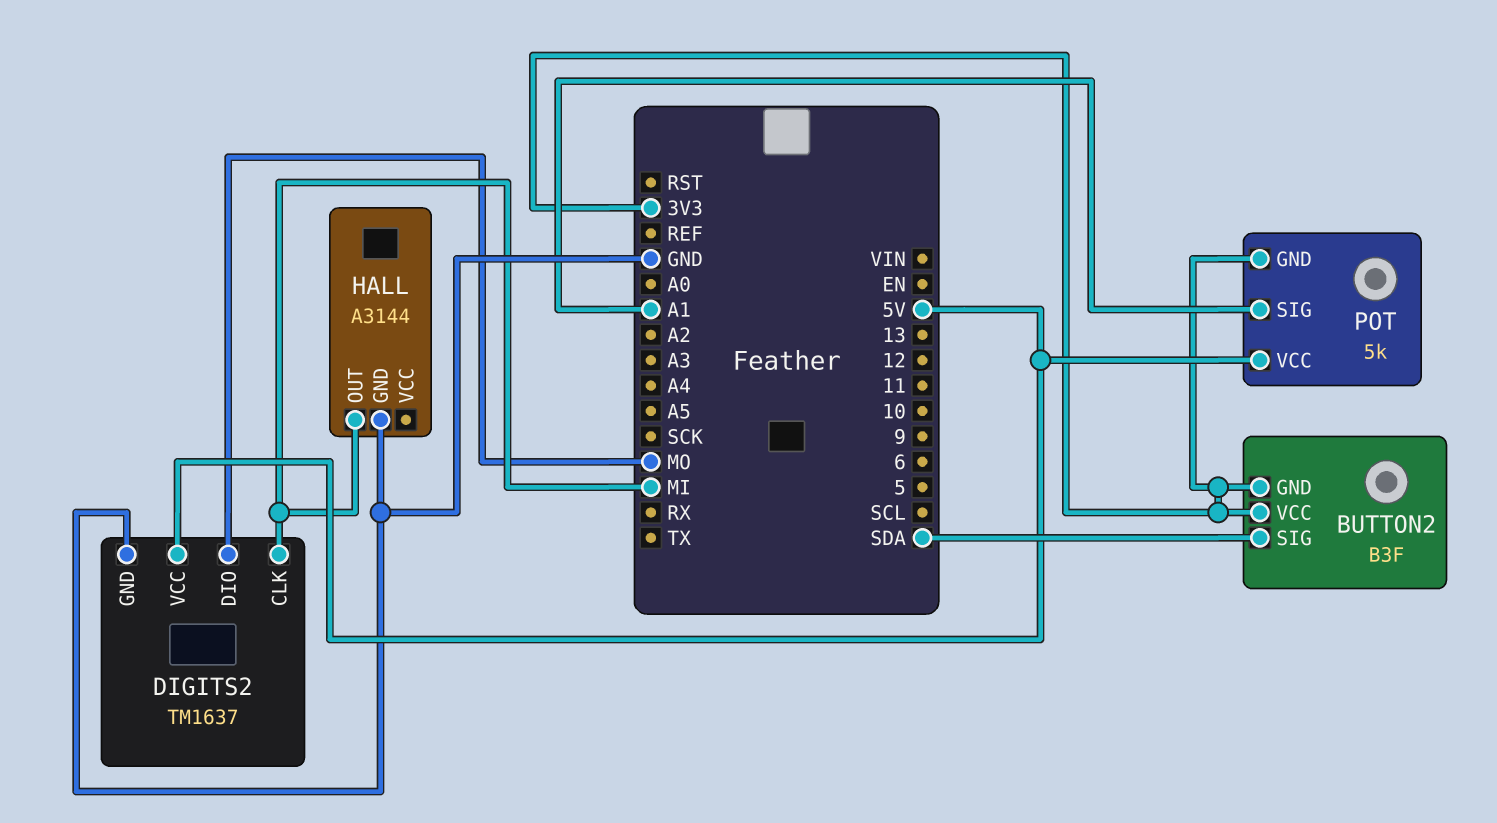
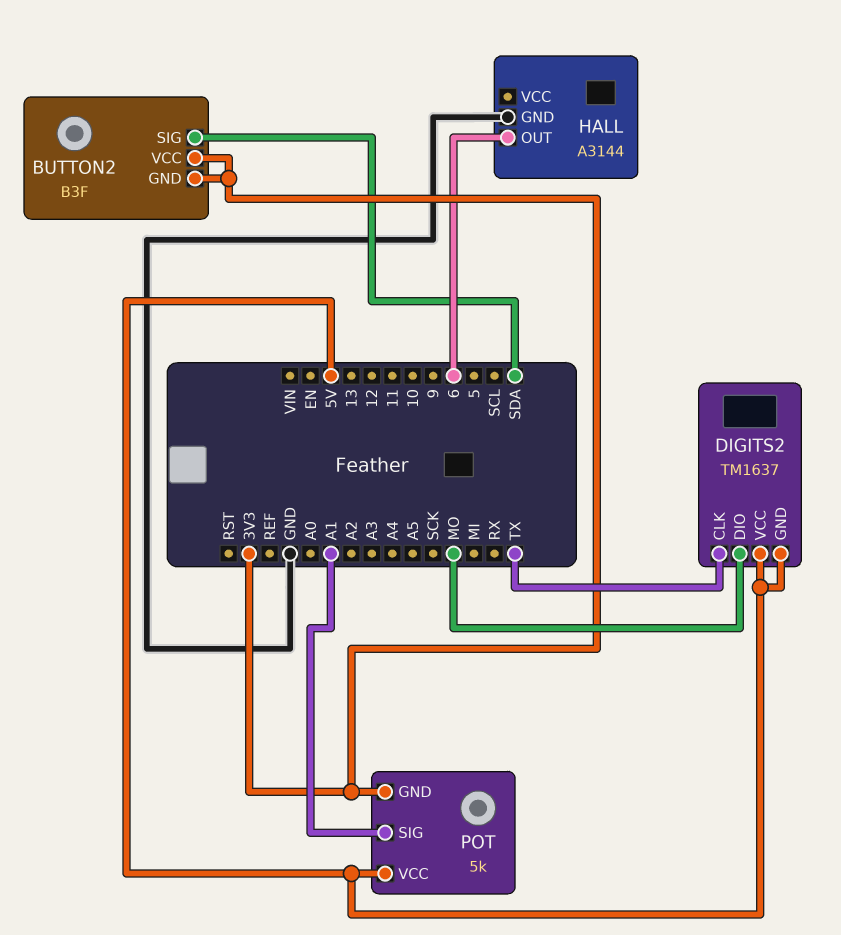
DIGITS2 pin CLK: MI -> TX
DIGITS2 pin GND: GND -> 5V
HALL pin OUT: MI -> 6

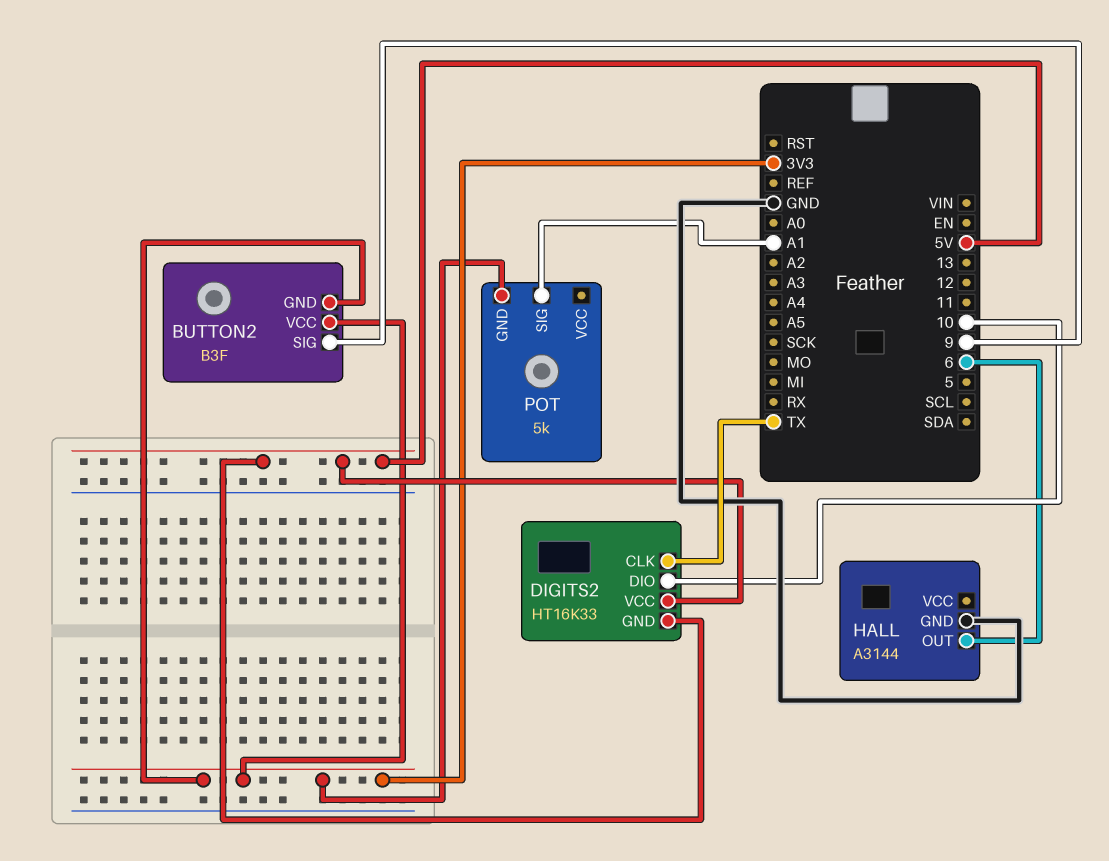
BUTTON2 pin SIG: SDA -> 9
DIGITS2: TM1637 -> HT16K33
DIGITS2 pin DIO: MO -> 10
POT pin VCC: 5V -> none

